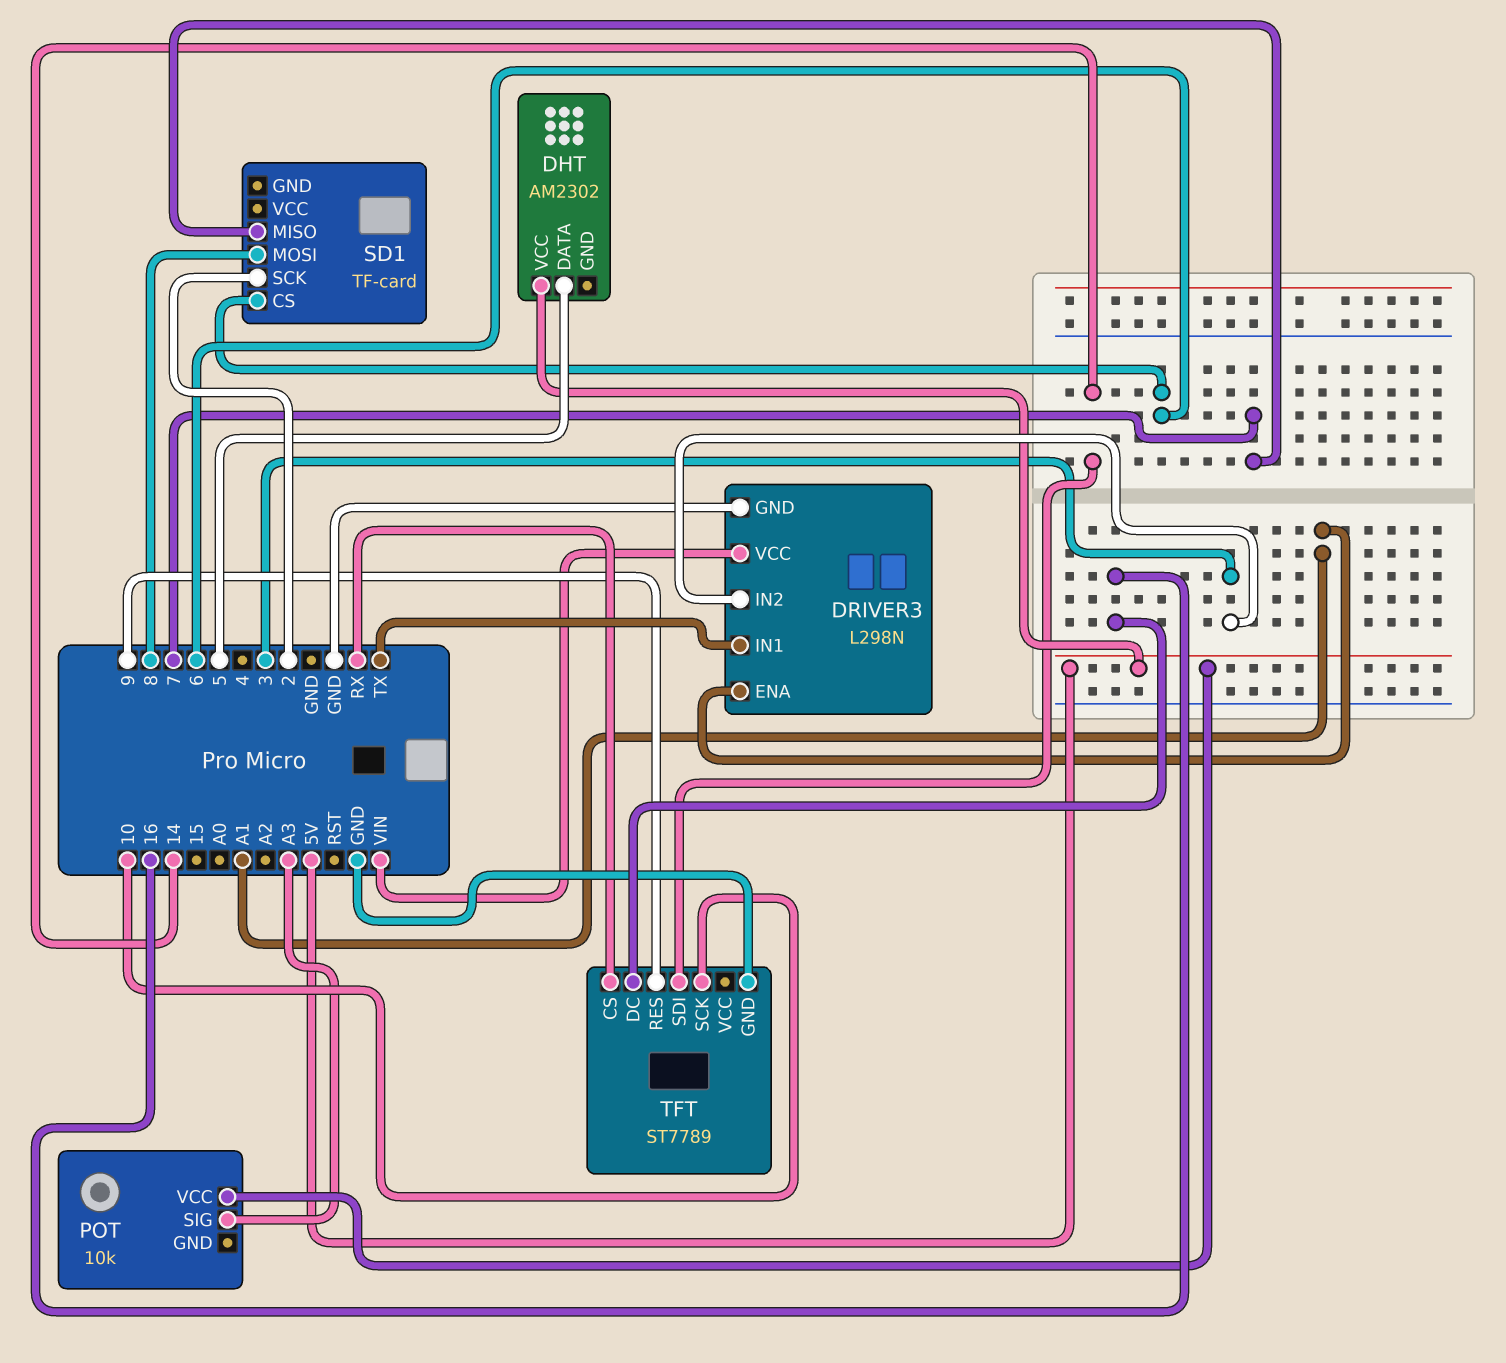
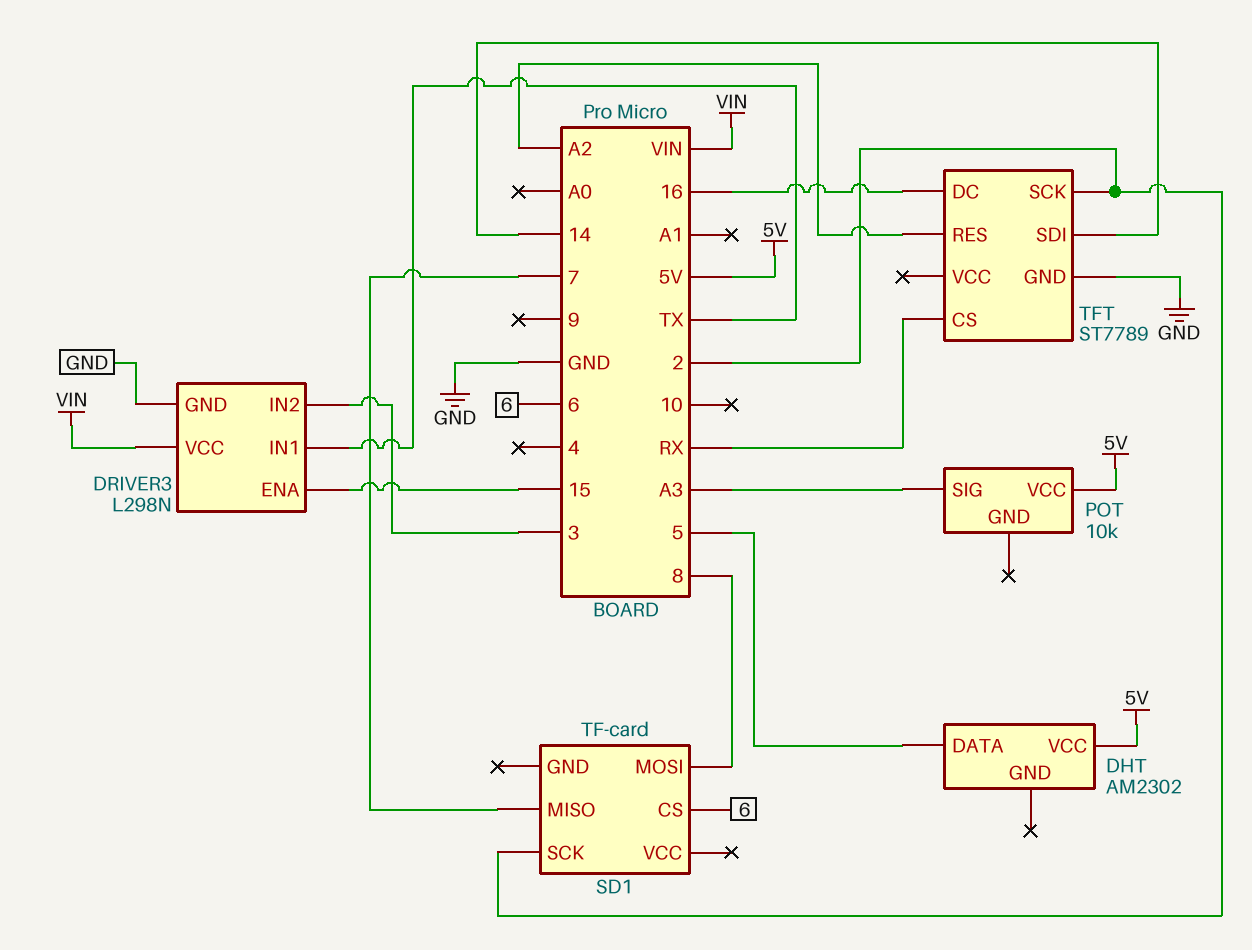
DRIVER3 pin ENA: A1 -> 15
TFT pin RES: 9 -> A2
TFT pin SCK: 10 -> 2

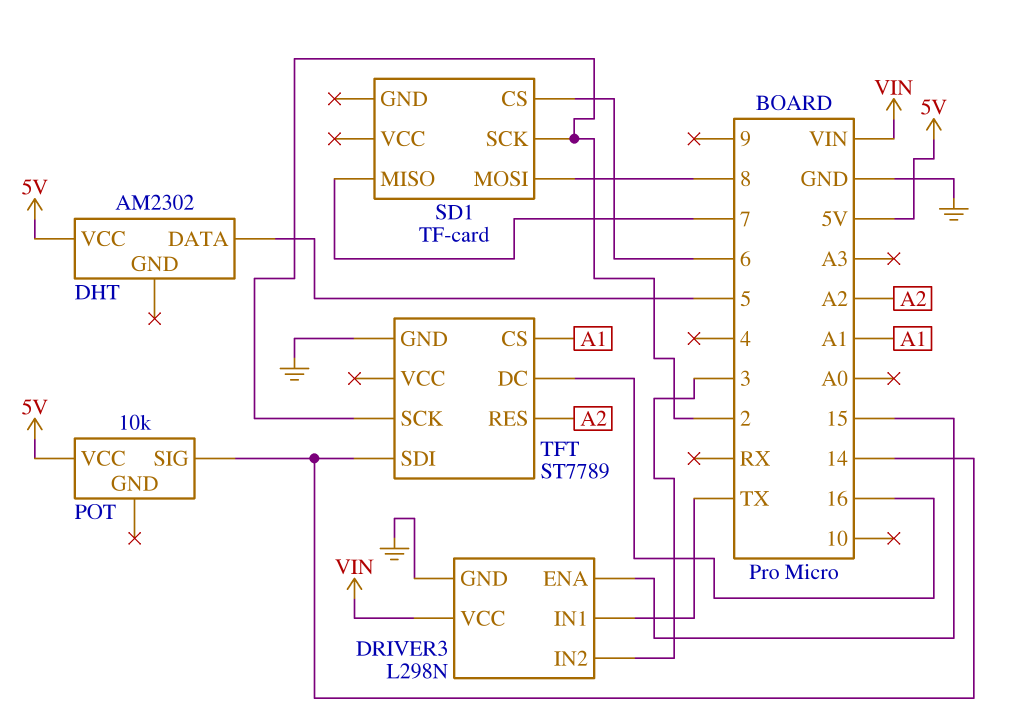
POT pin SIG: A3 -> 14
TFT pin CS: RX -> A1

